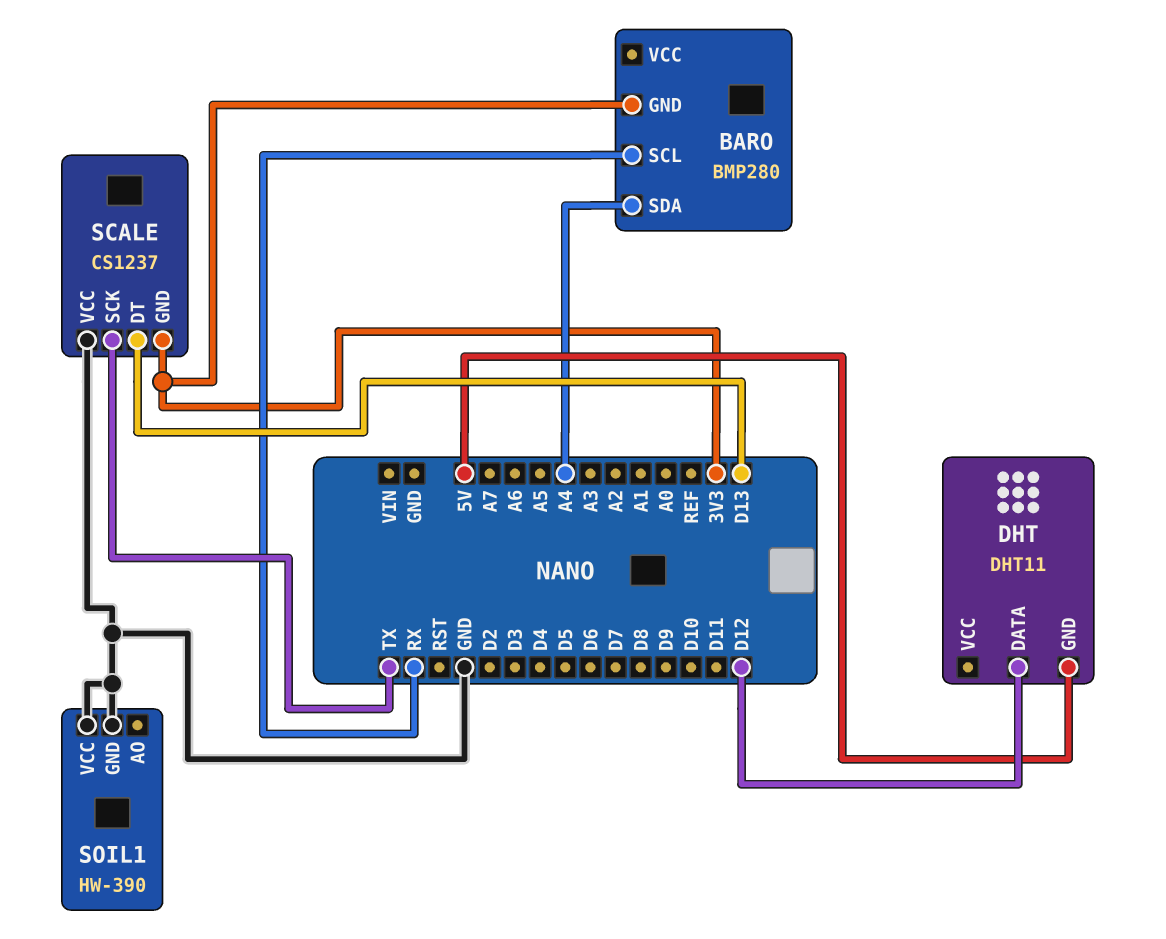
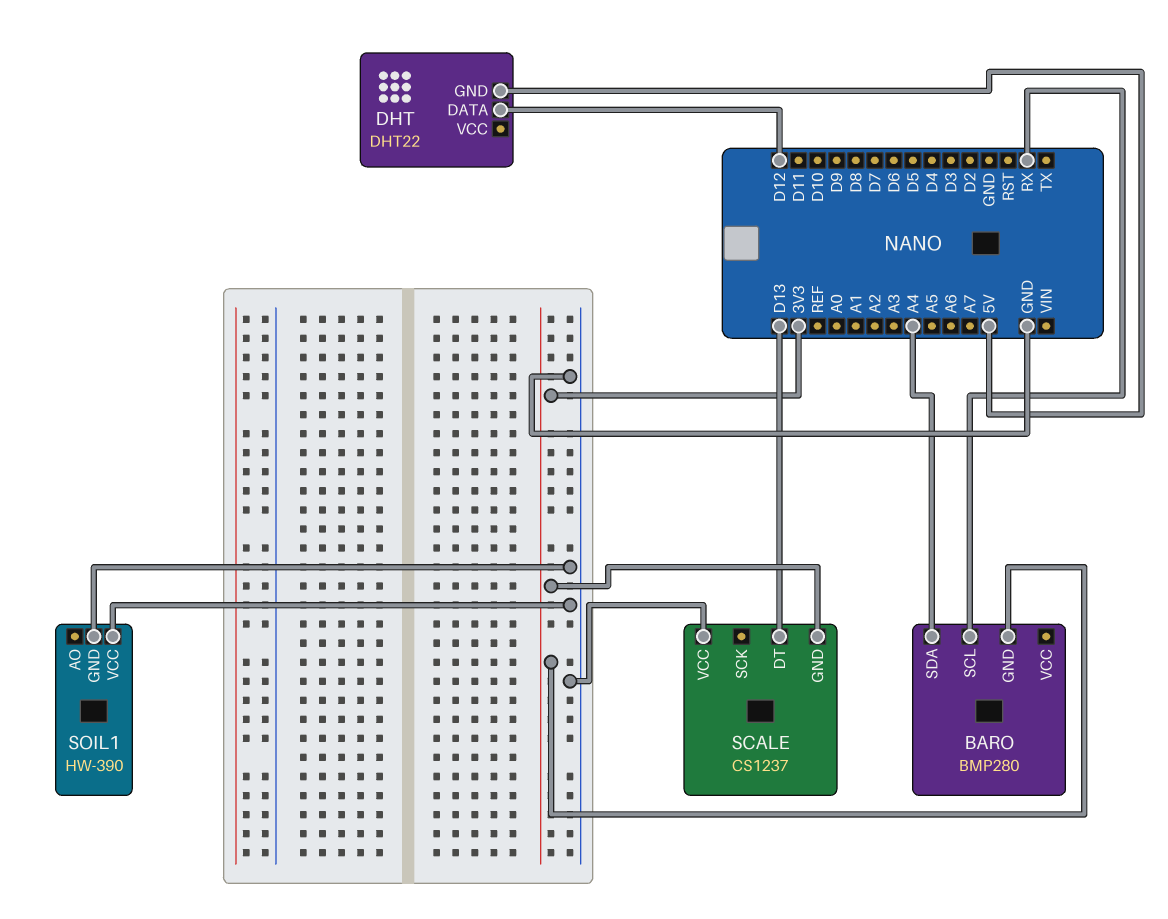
DHT: DHT11 -> DHT22
SCALE pin SCK: TX -> none

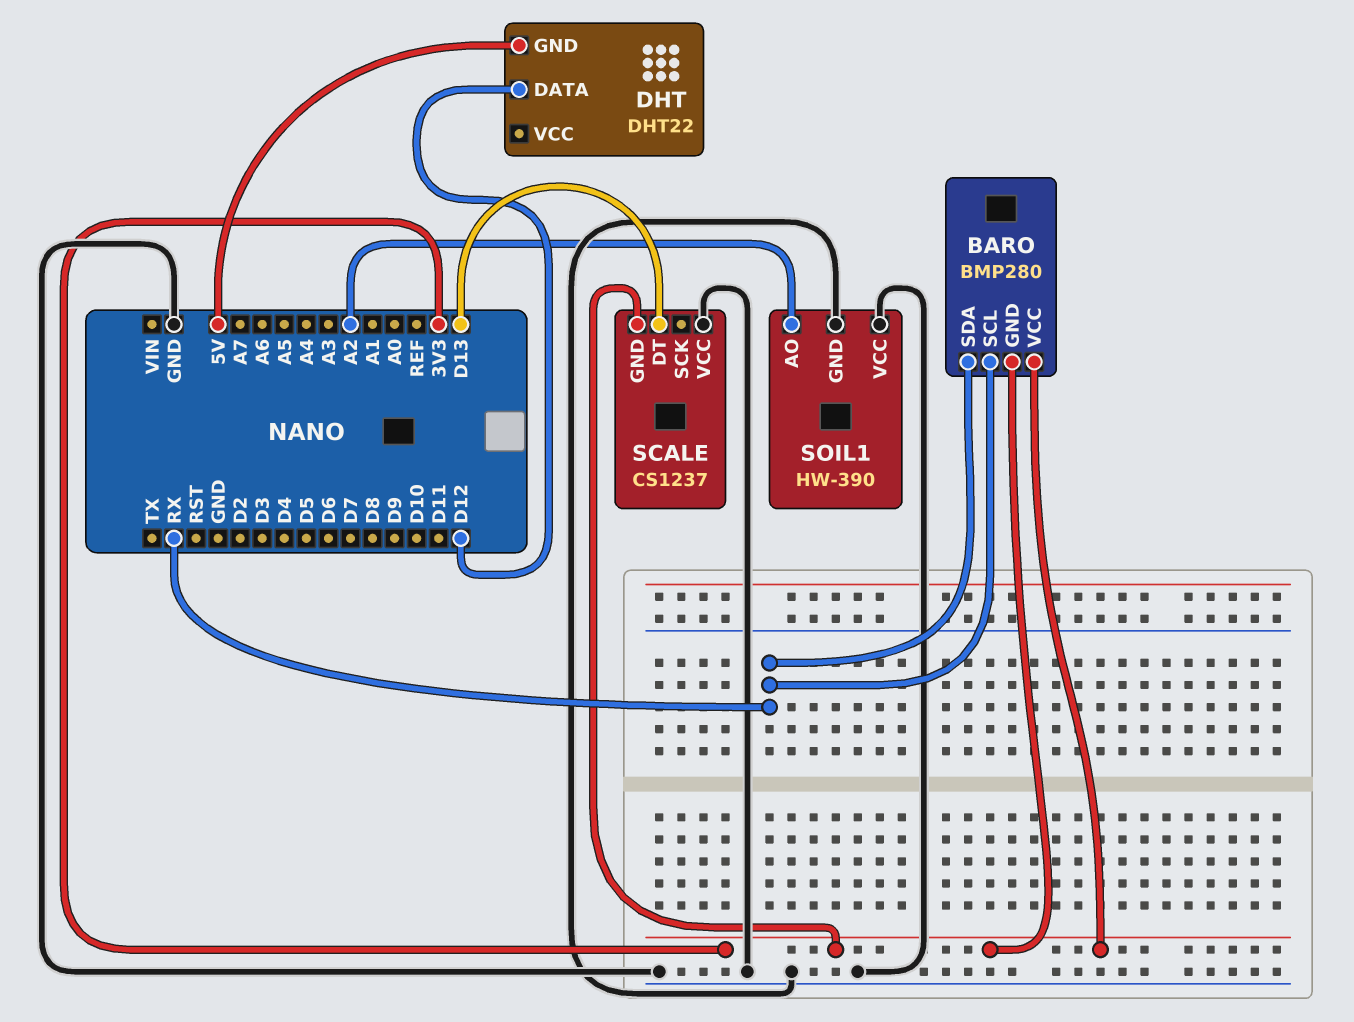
BARO pin SDA: A4 -> RX
BARO pin VCC: none -> 3V3
SOIL1 pin AO: none -> A2

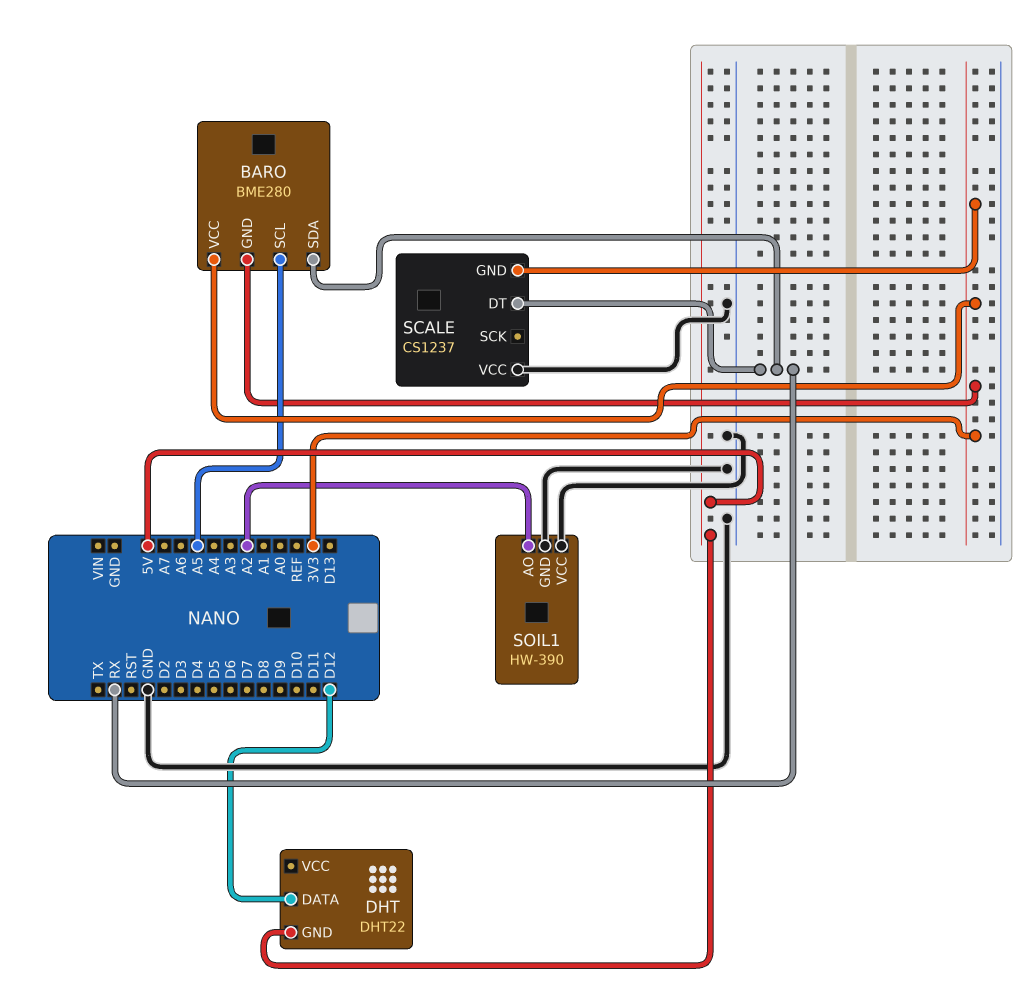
BARO: BMP280 -> BME280
BARO pin SCL: RX -> A5
SCALE pin DT: D13 -> RX

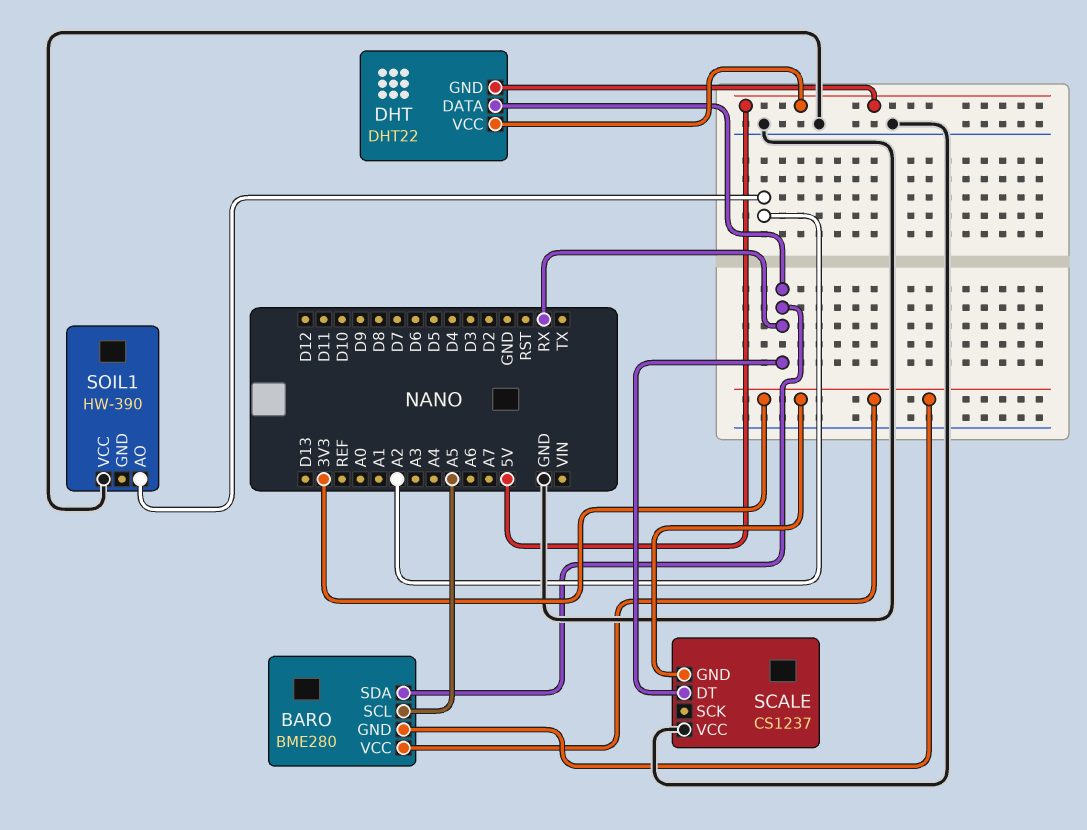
DHT pin DATA: D12 -> RX
DHT pin VCC: none -> 5V
SOIL1 pin GND: GND -> none

